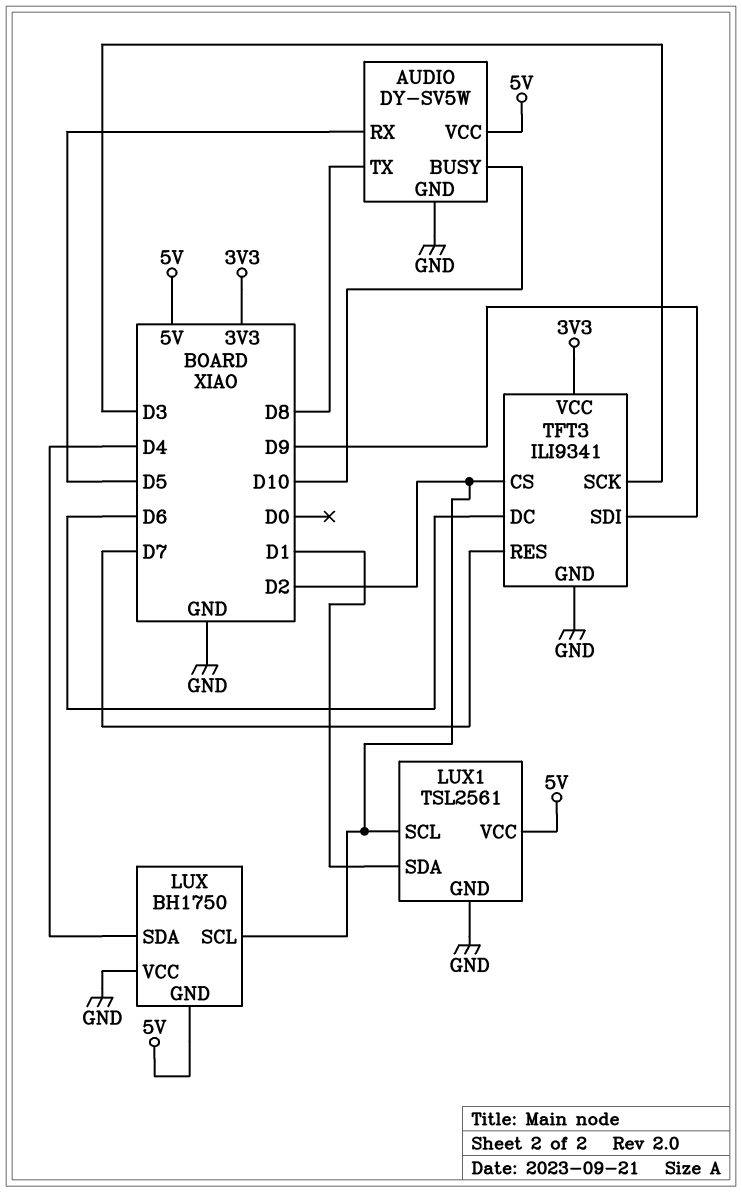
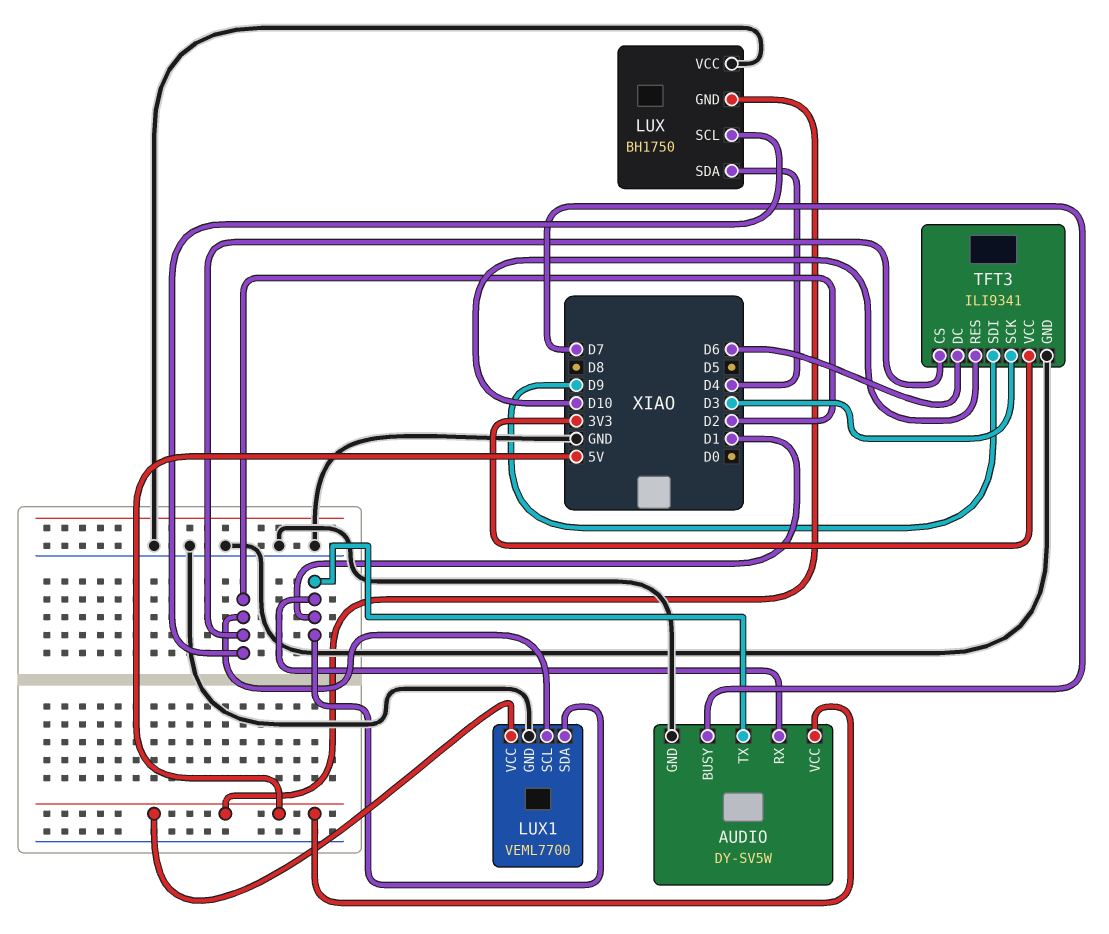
AUDIO pin BUSY: D10 -> D7
AUDIO pin RX: D5 -> D1
AUDIO pin TX: D8 -> D1
LUX1: TSL2561 -> VEML7700
TFT3 pin RES: D7 -> D10

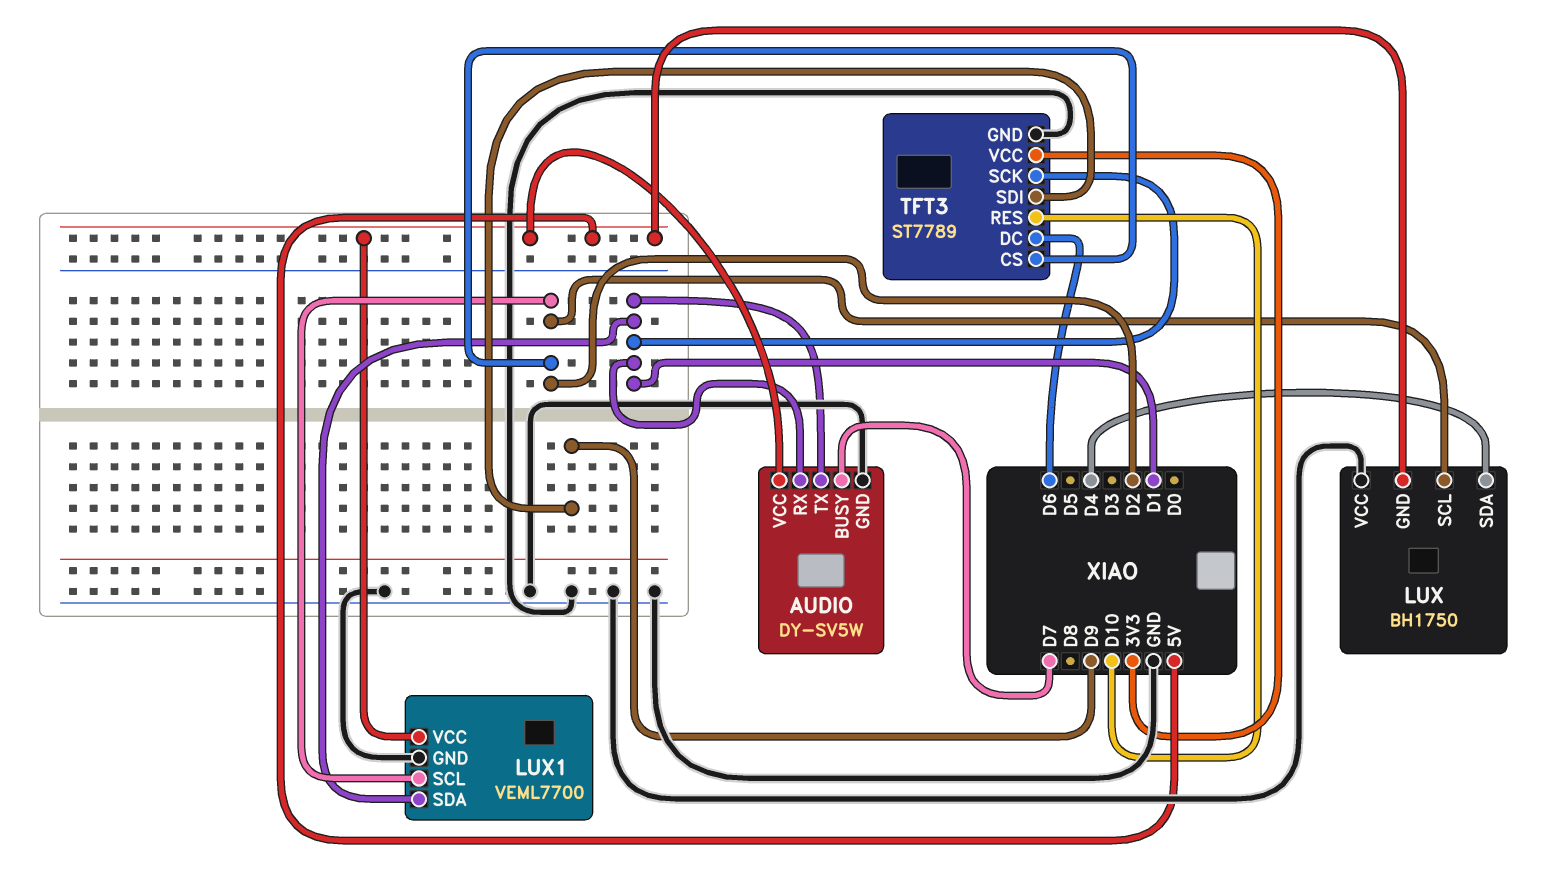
TFT3: ILI9341 -> ST7789
TFT3 pin SCK: D3 -> D1

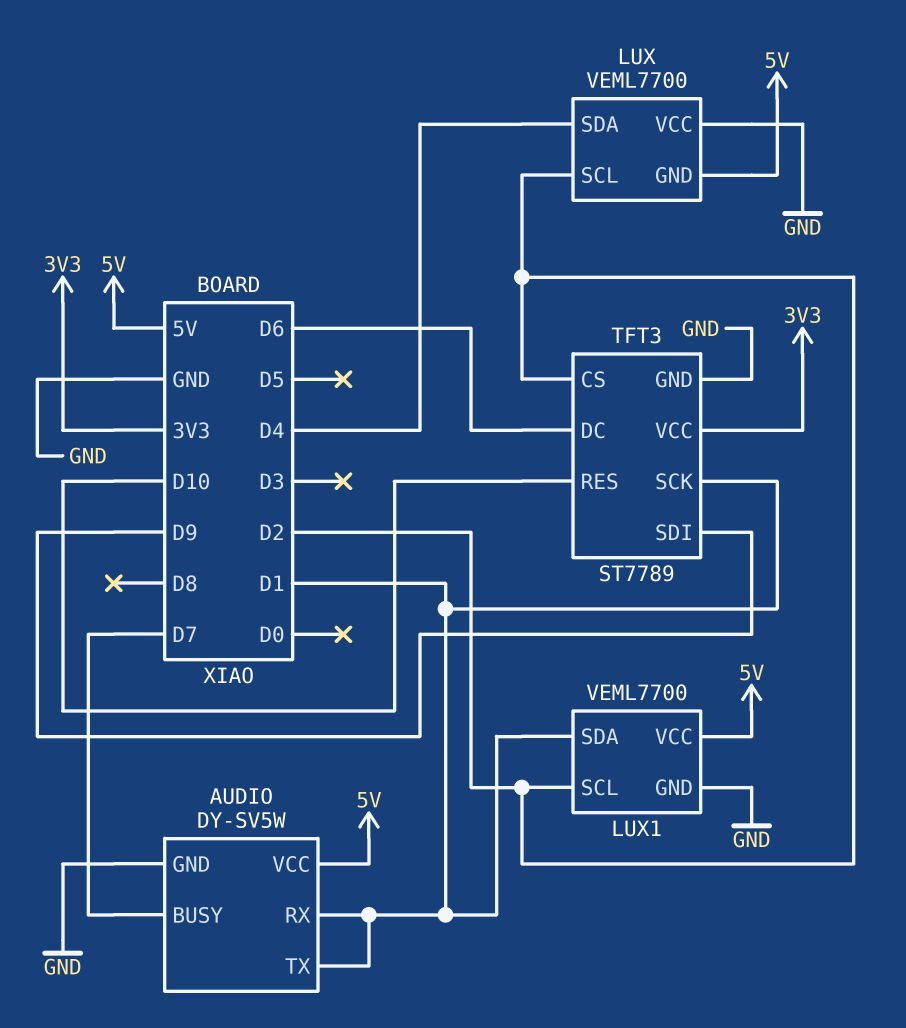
LUX: BH1750 -> VEML7700

